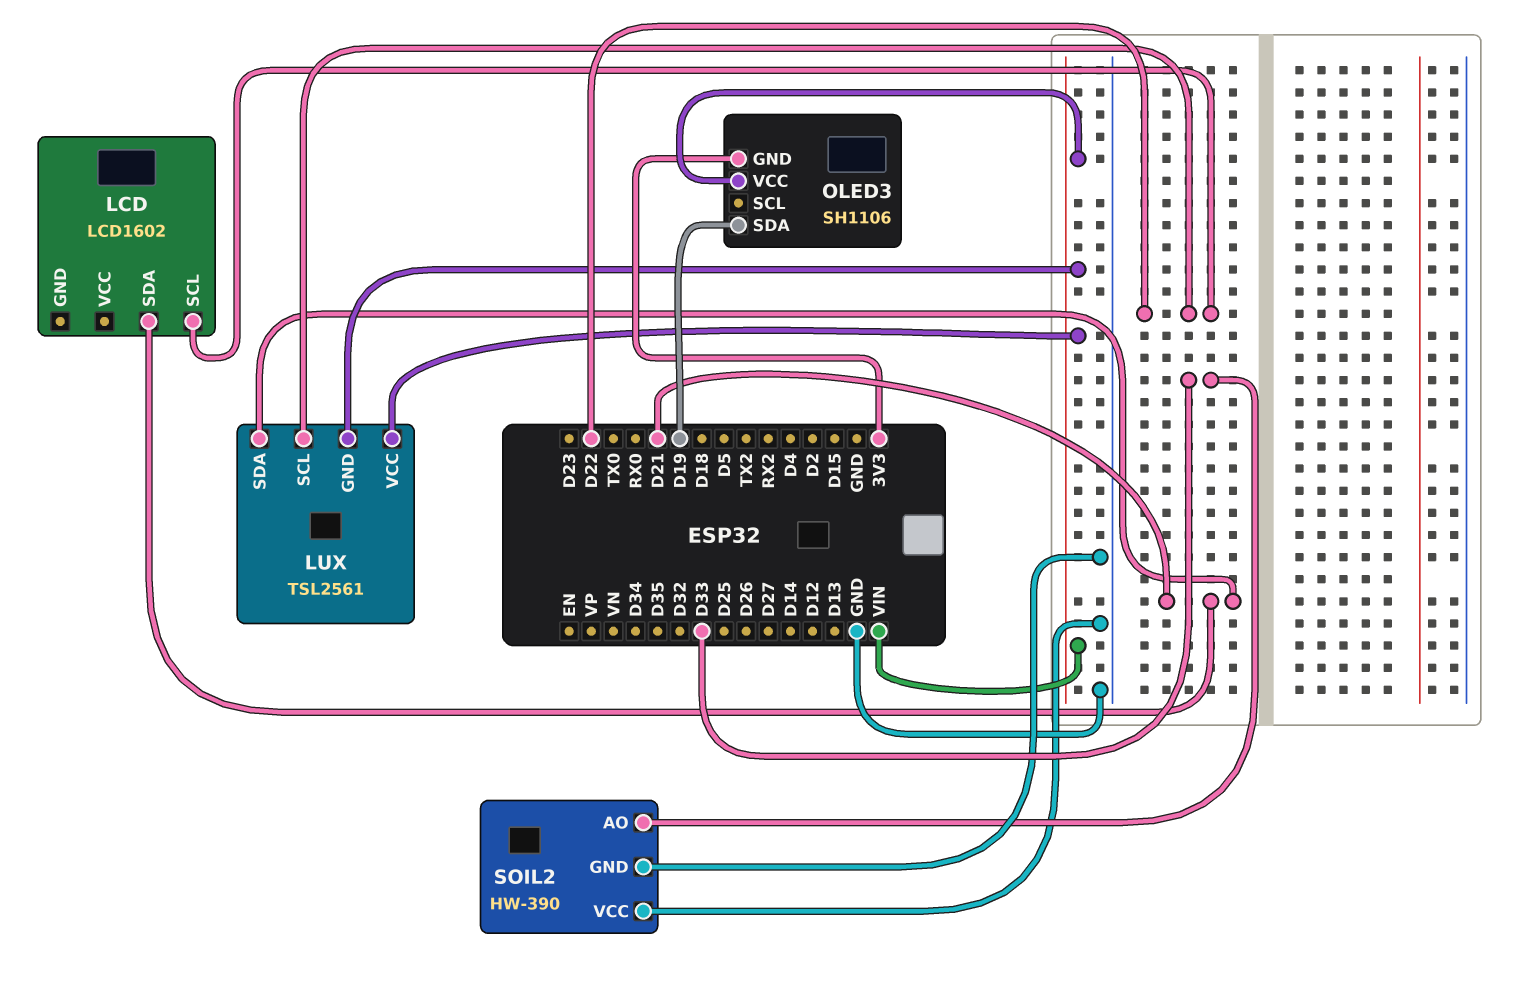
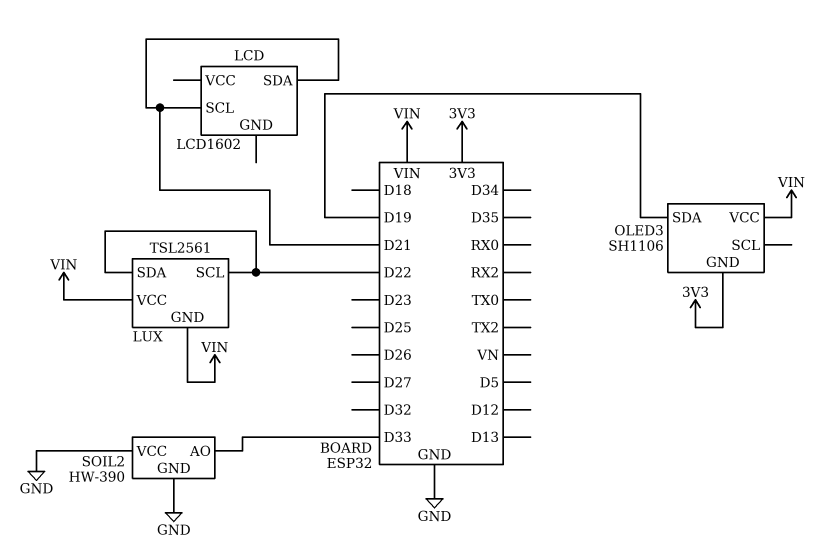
LCD pin SCL: D22 -> D21
LUX pin SDA: D21 -> D22

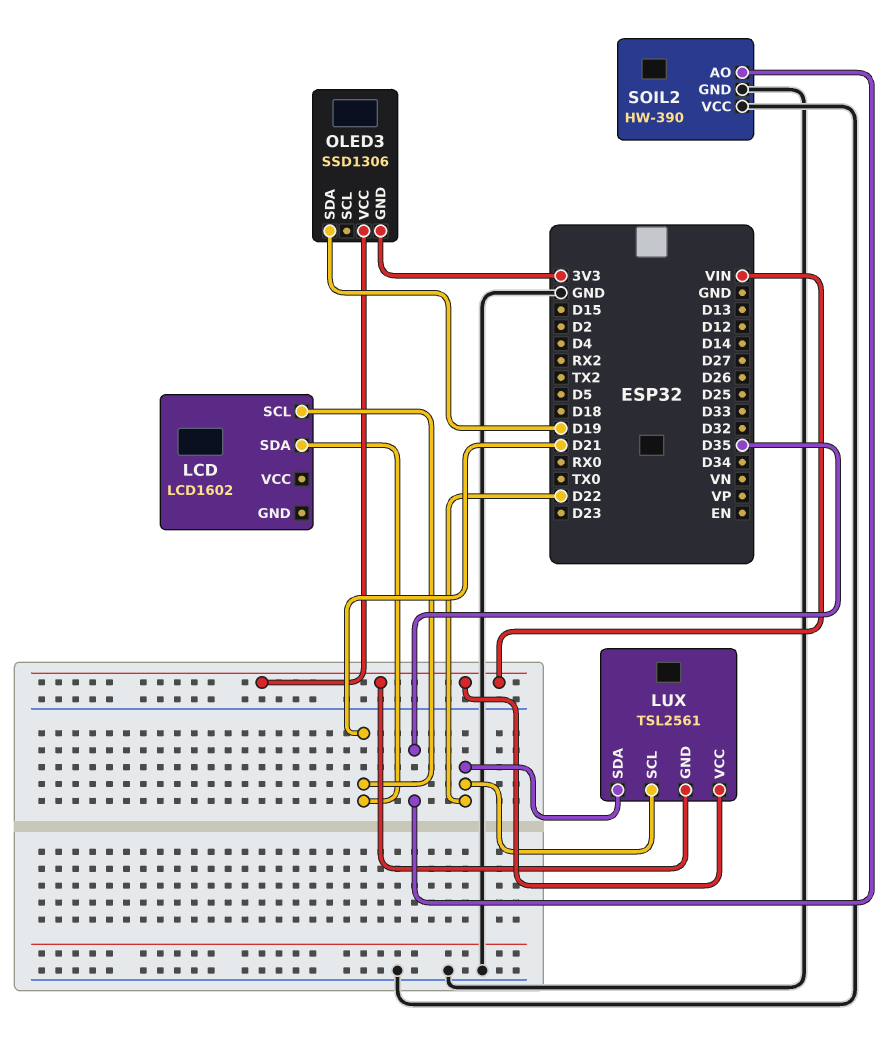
OLED3: SH1106 -> SSD1306
SOIL2 pin AO: D33 -> D35

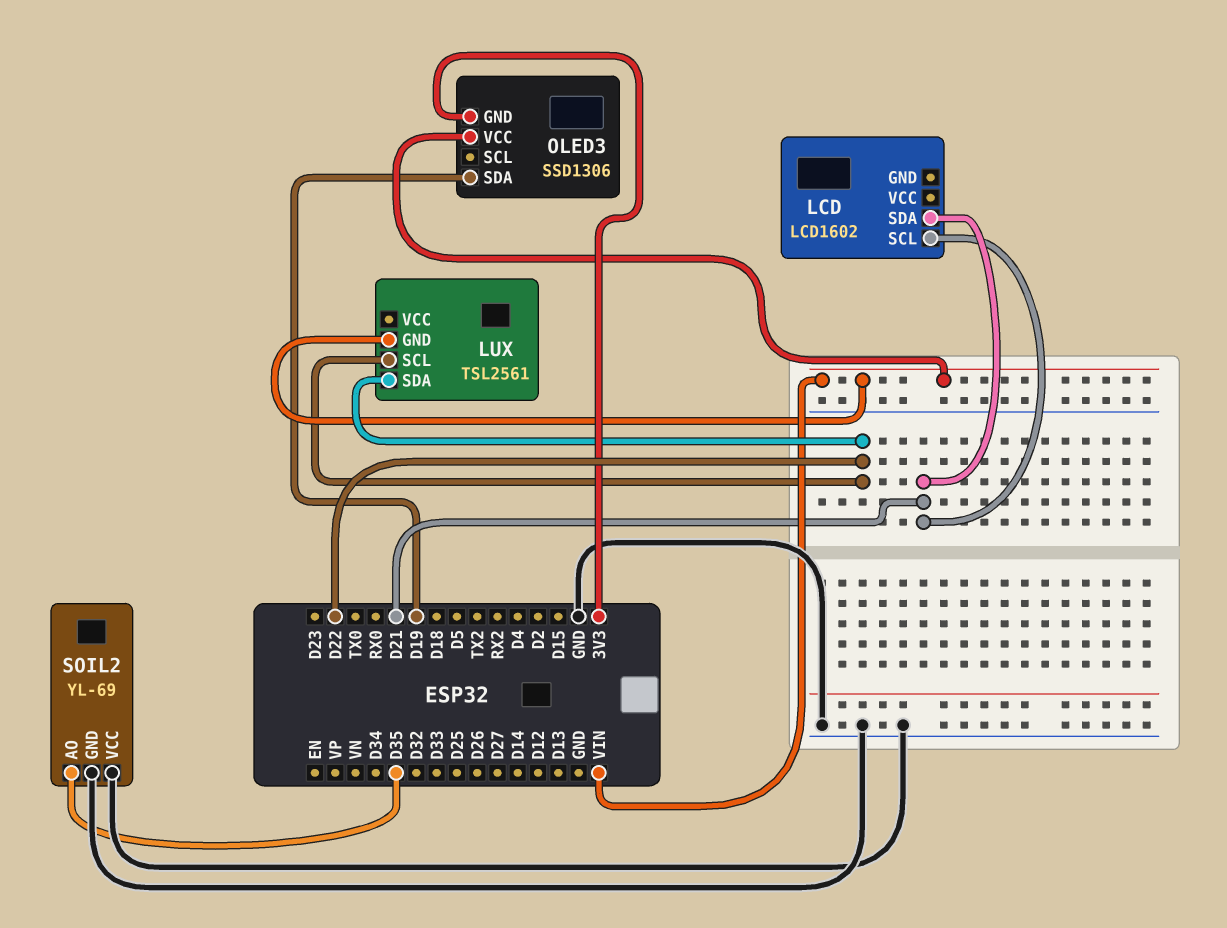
LUX pin VCC: VIN -> none
SOIL2: HW-390 -> YL-69

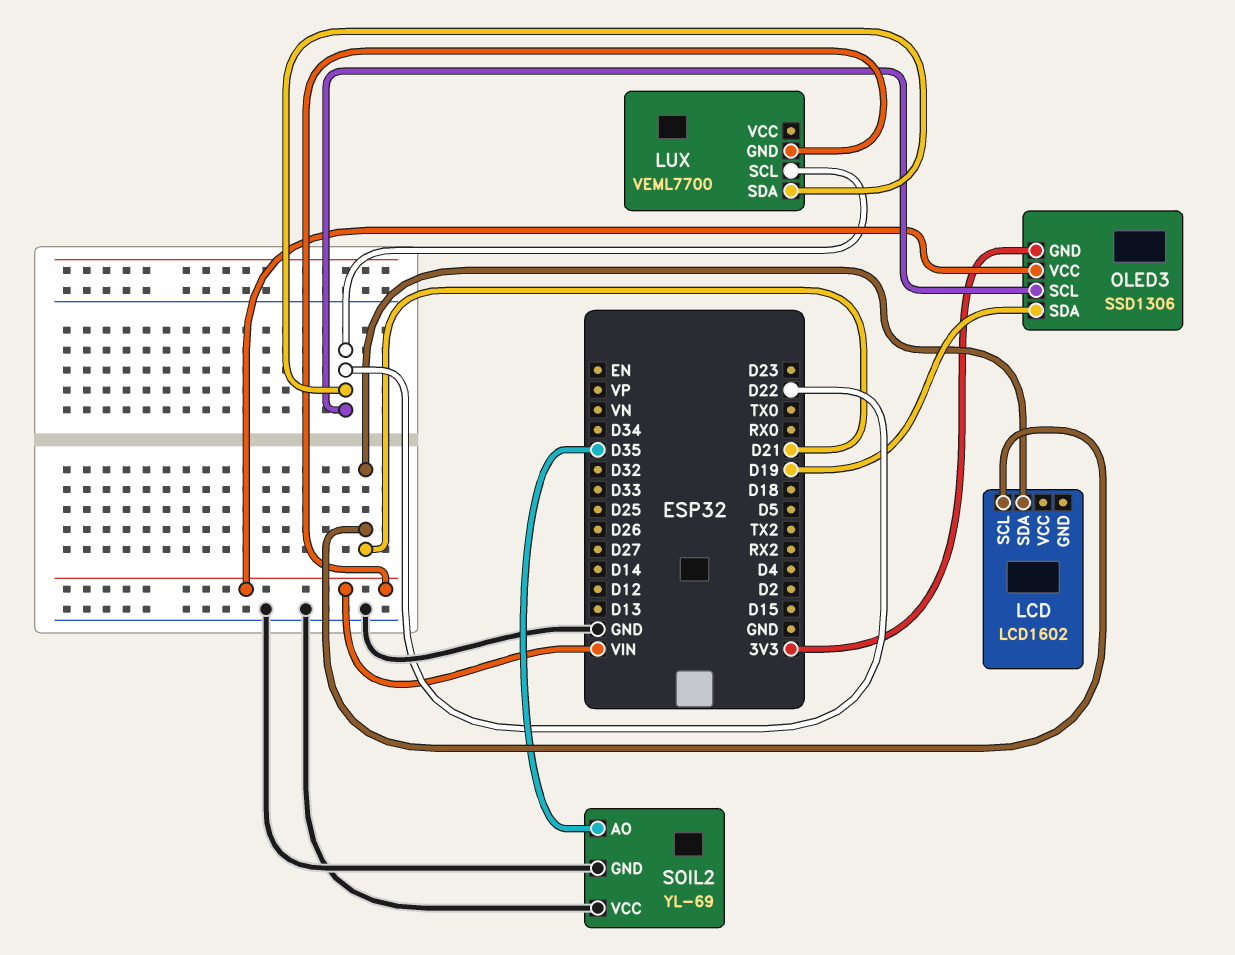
LUX: TSL2561 -> VEML7700
OLED3 pin SCL: none -> D22

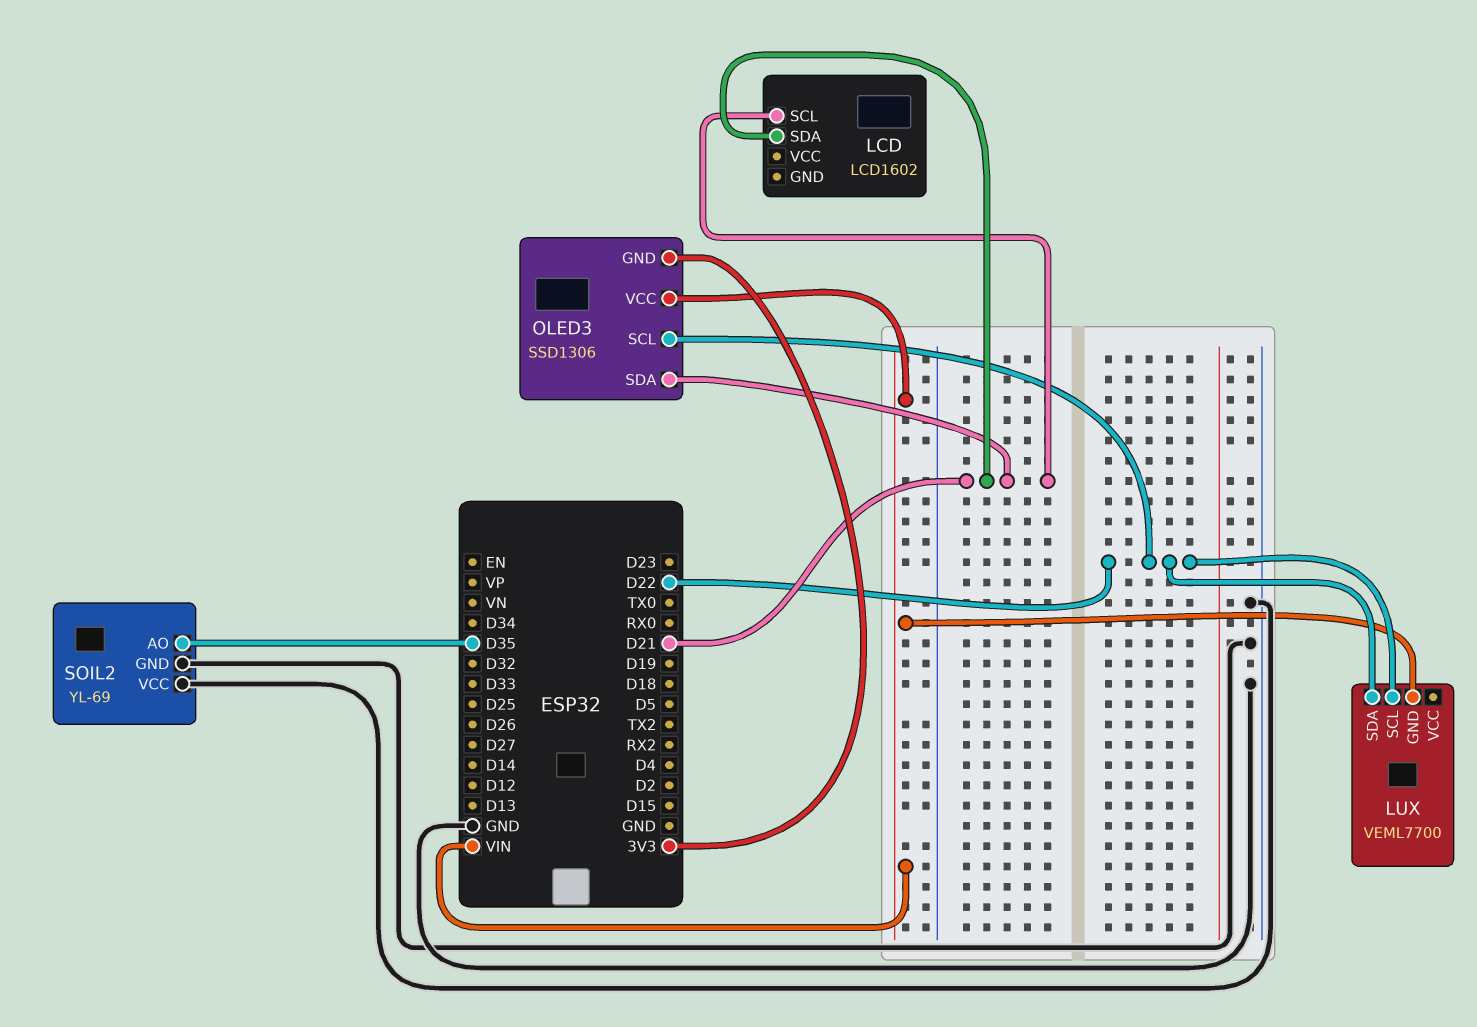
OLED3 pin SDA: D19 -> D21

